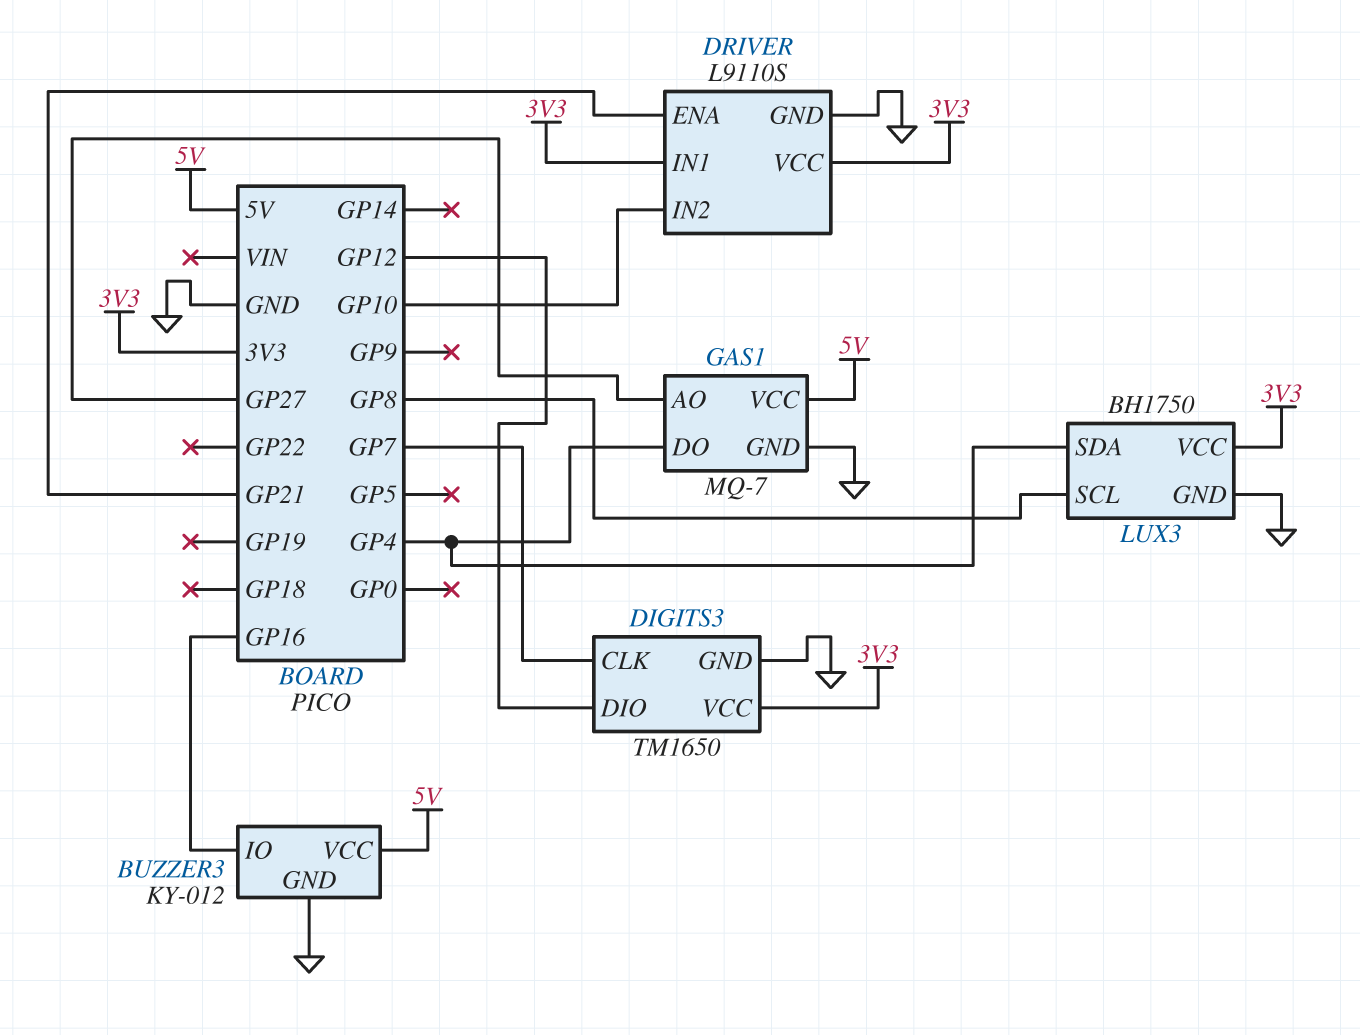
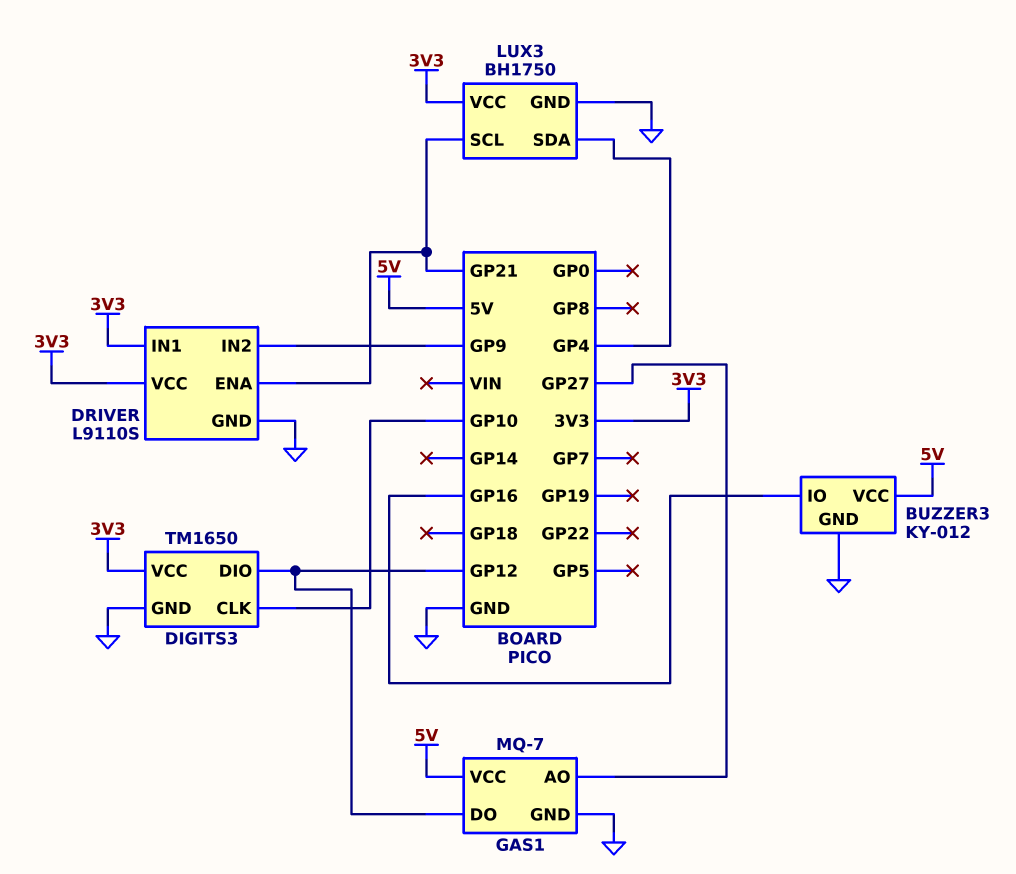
DIGITS3 pin CLK: GP7 -> GP10
DRIVER pin IN2: GP10 -> GP9
GAS1 pin DO: GP4 -> GP12
LUX3 pin SCL: GP8 -> GP21

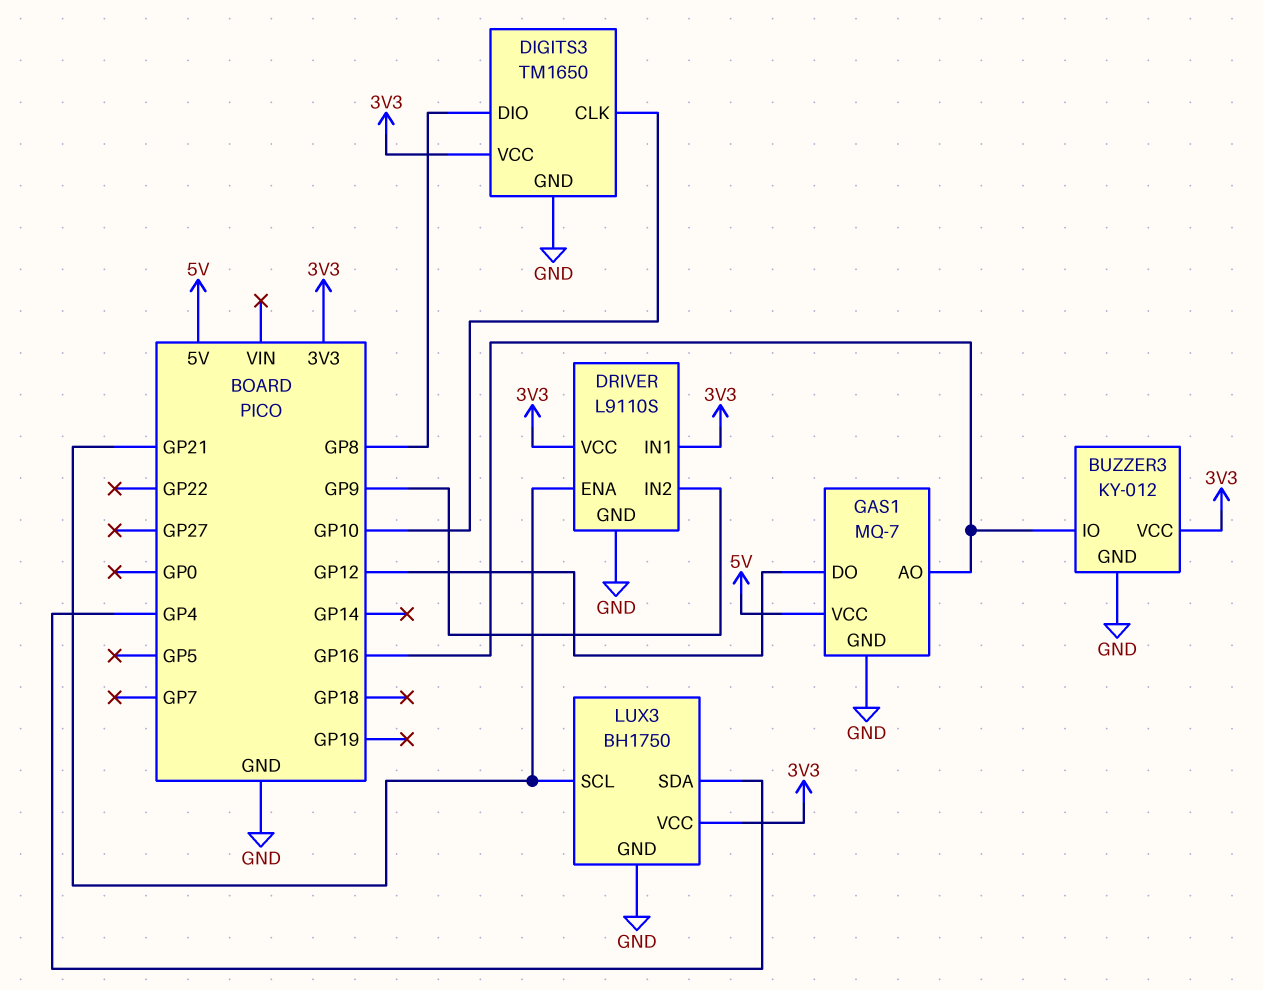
BUZZER3 pin VCC: 5V -> 3V3
DIGITS3 pin DIO: GP12 -> GP8
GAS1 pin AO: GP27 -> GP16

